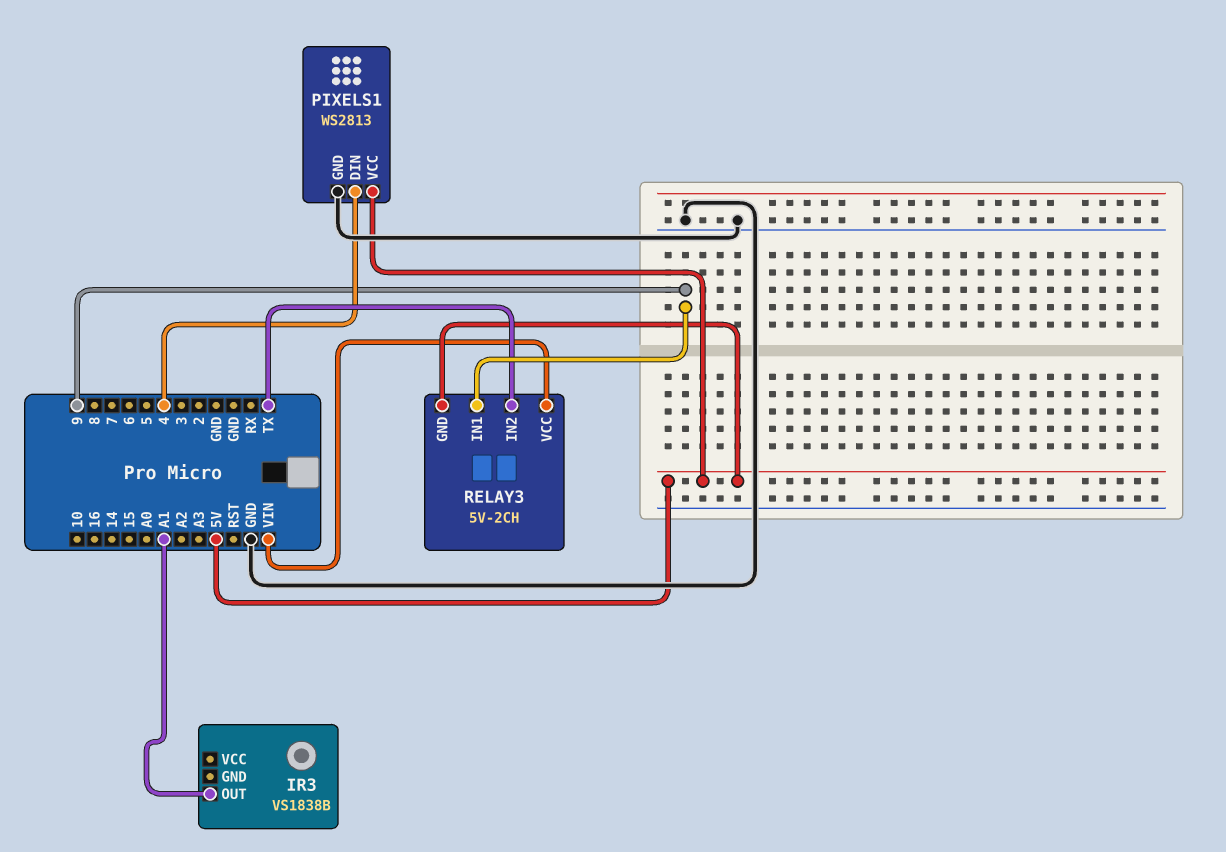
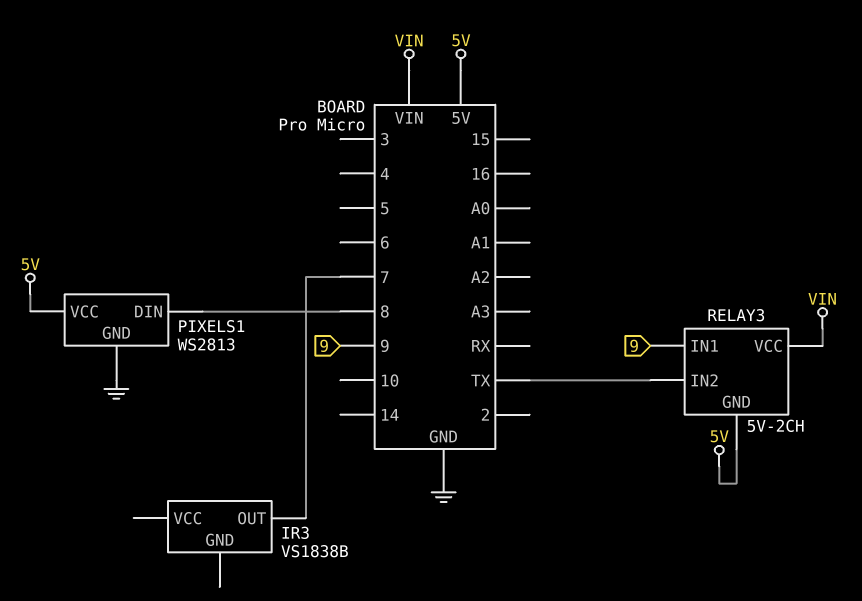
IR3 pin OUT: A1 -> 7
PIXELS1 pin DIN: 4 -> 8

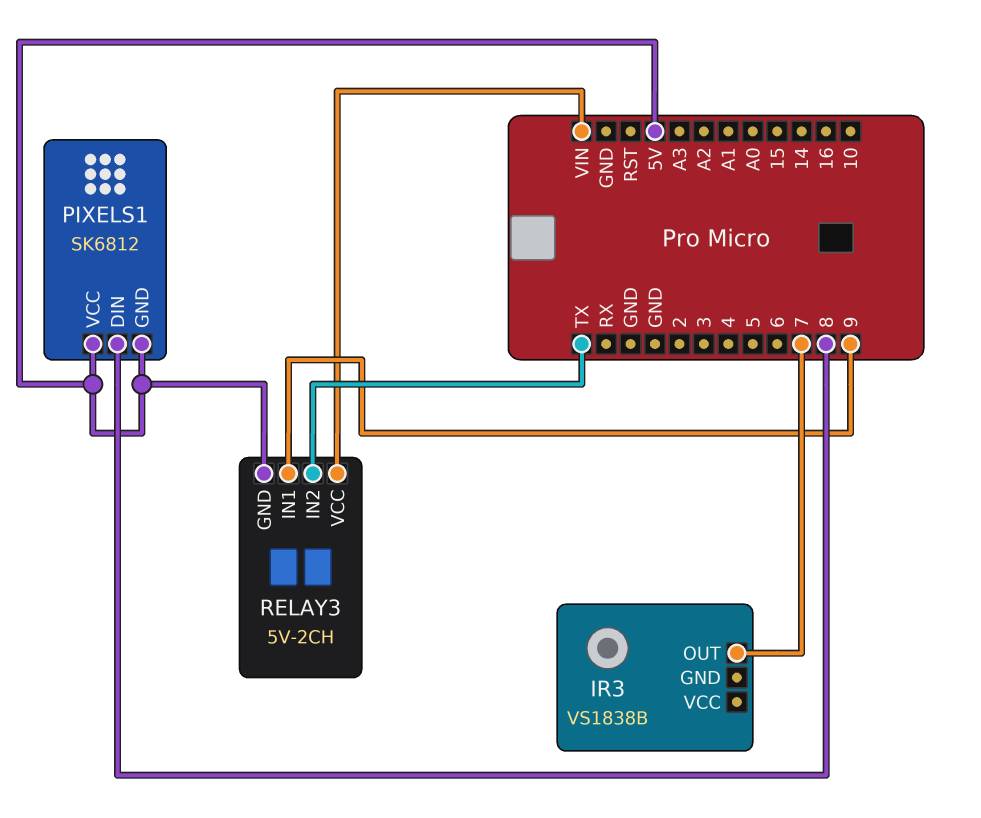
PIXELS1: WS2813 -> SK6812
PIXELS1 pin GND: GND -> 5V

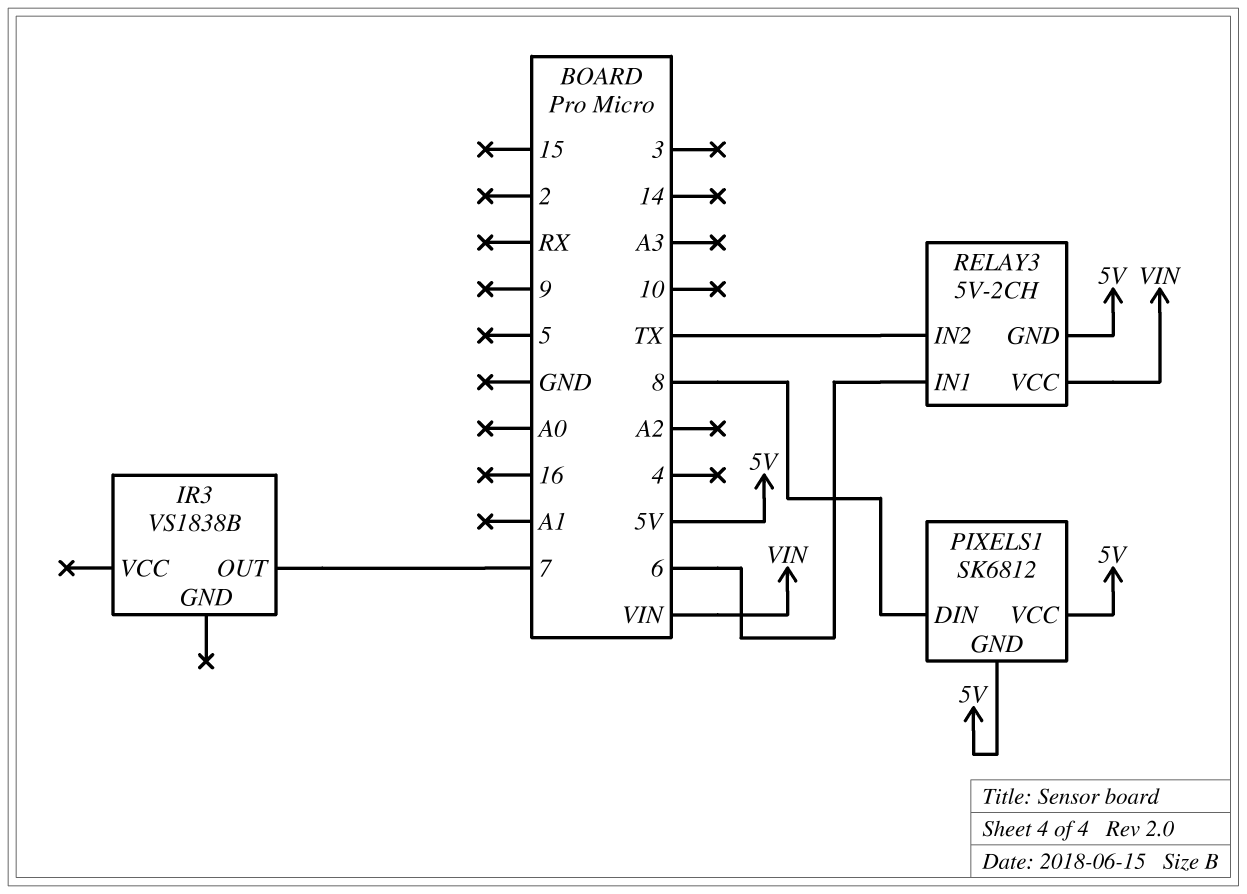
RELAY3 pin IN1: 9 -> 6

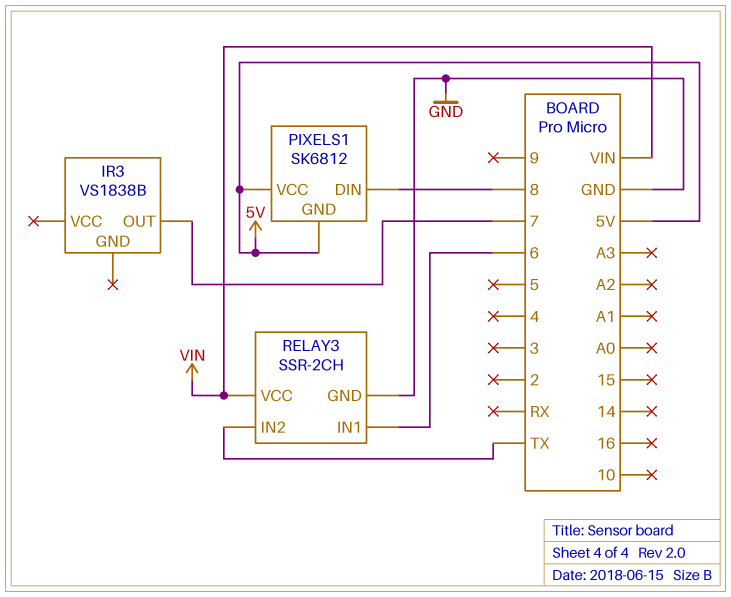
RELAY3: 5V-2CH -> SSR-2CH
RELAY3 pin GND: 5V -> GND

